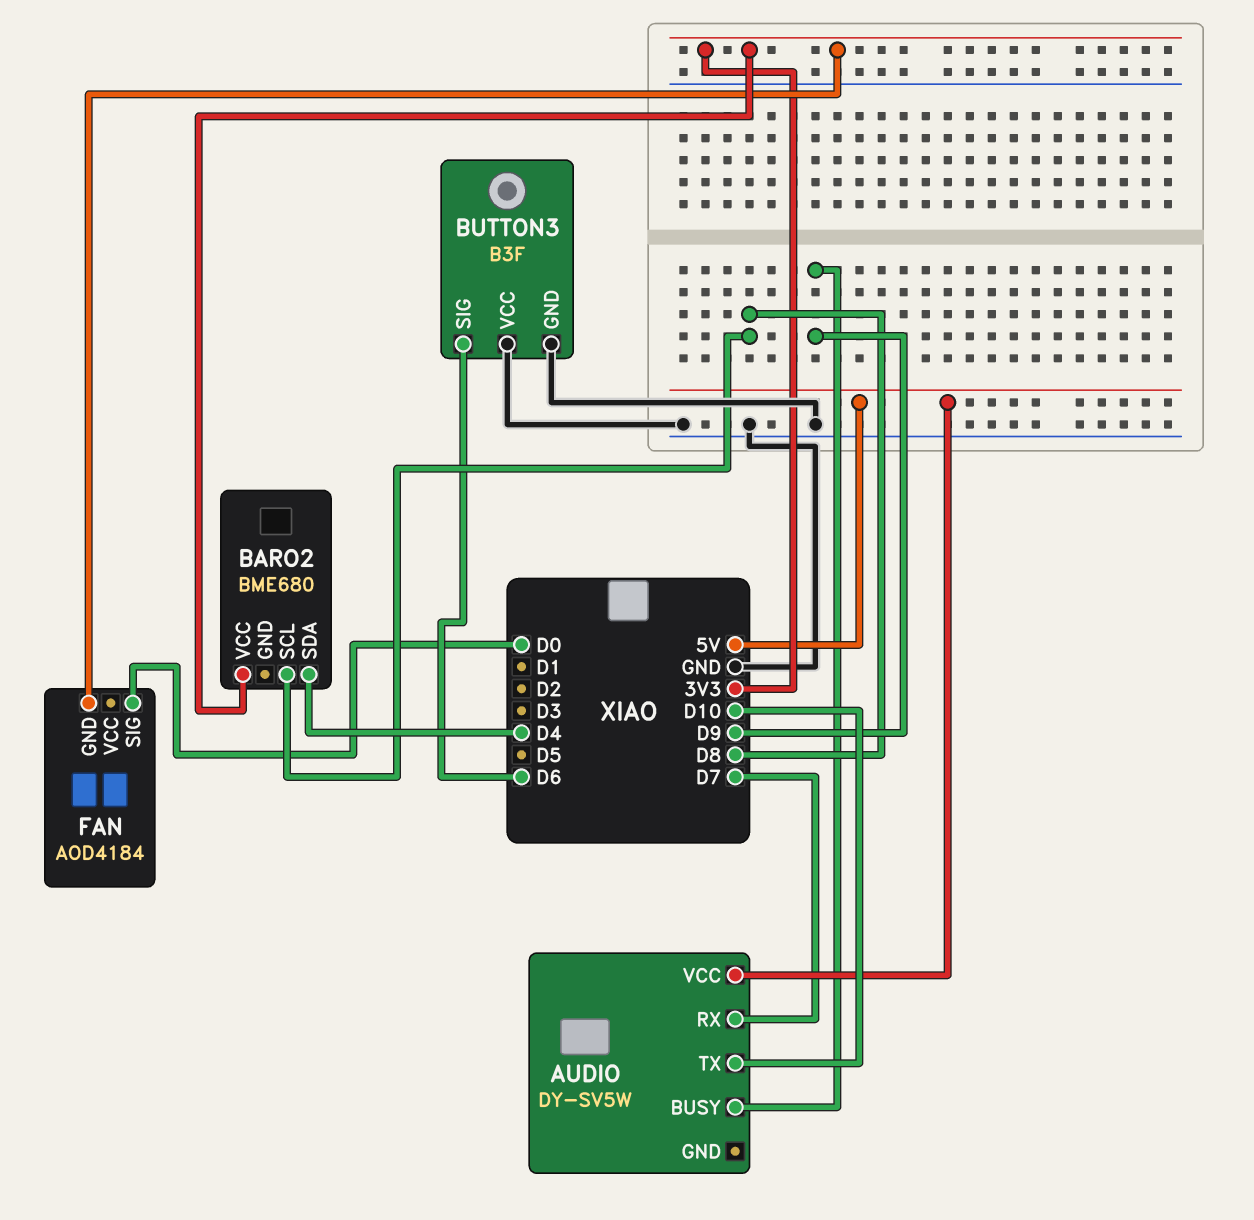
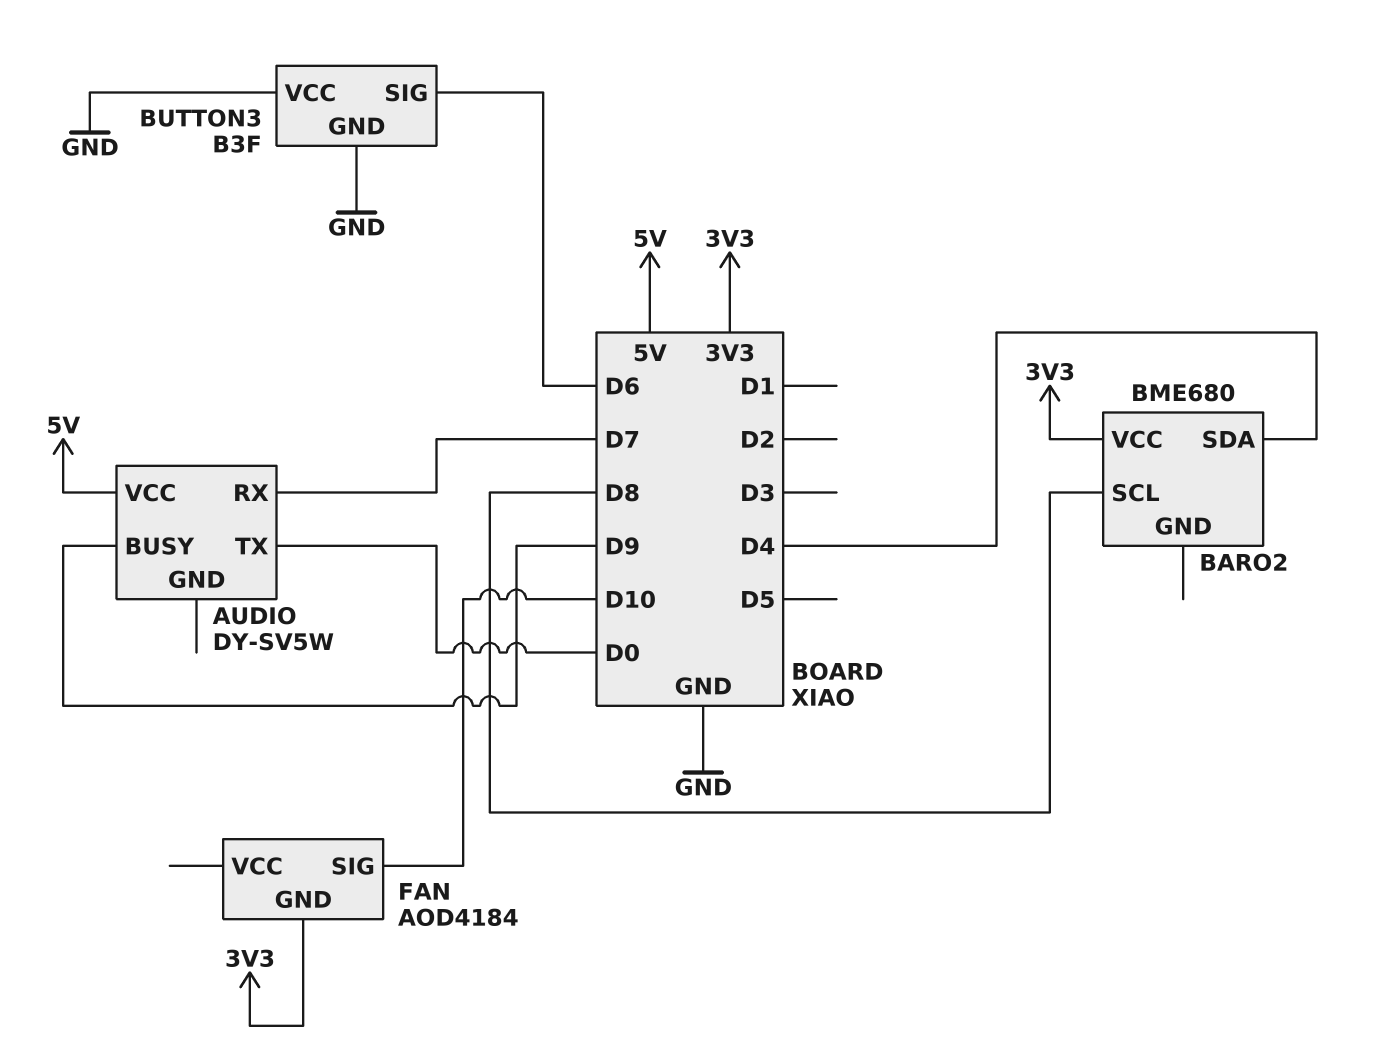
AUDIO pin TX: D10 -> D0
FAN pin SIG: D0 -> D10

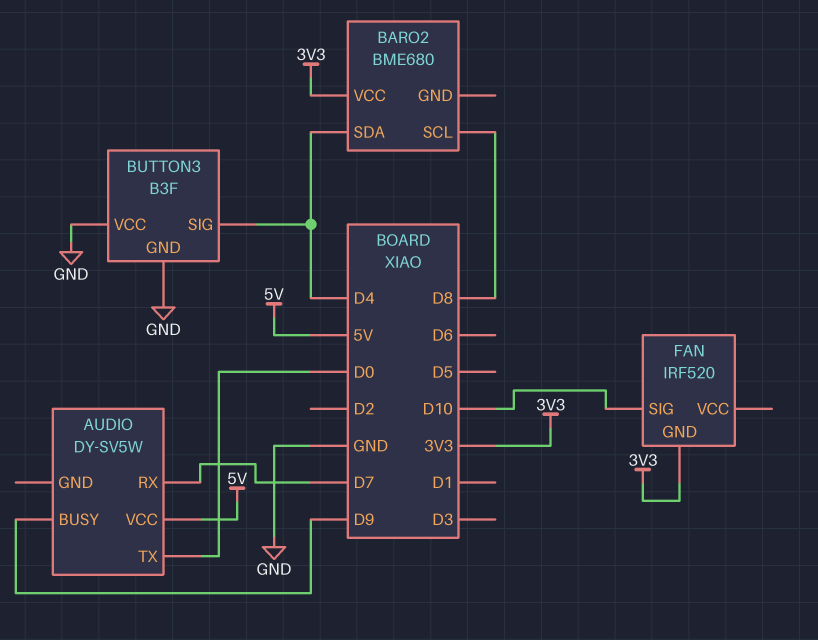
BUTTON3 pin SIG: D6 -> D4
FAN: AOD4184 -> IRF520

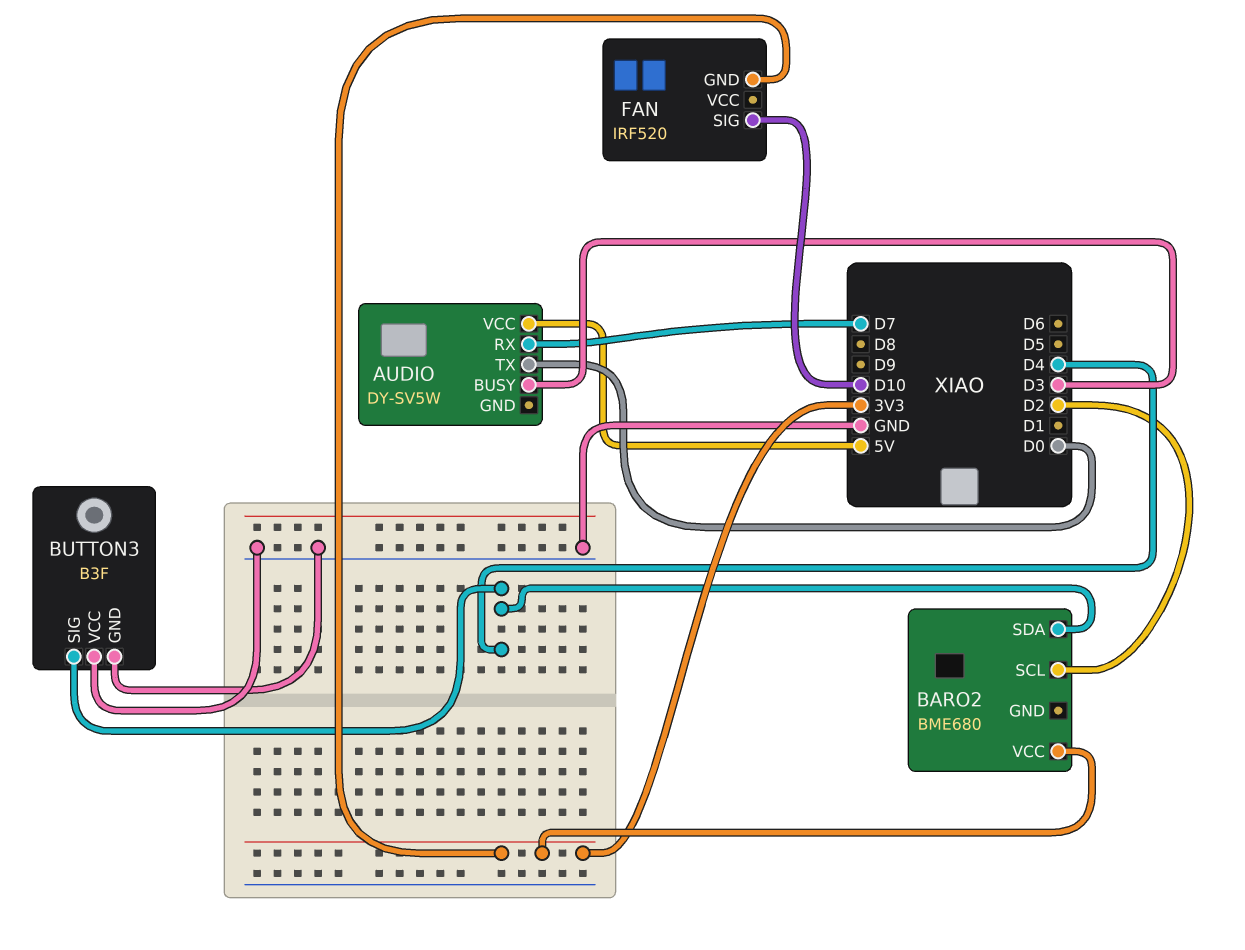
AUDIO pin BUSY: D9 -> D3
BARO2 pin SCL: D8 -> D2

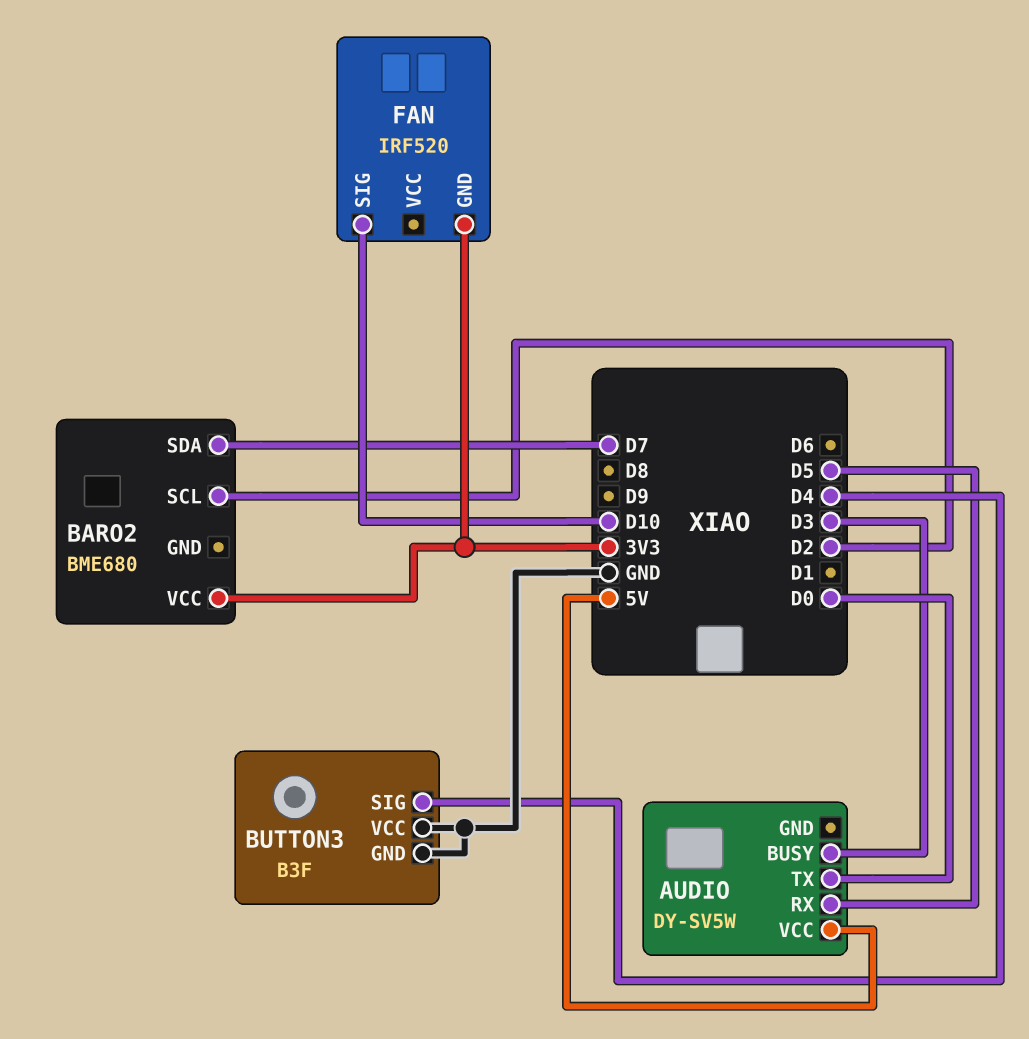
AUDIO pin RX: D7 -> D5
BARO2 pin SDA: D4 -> D7

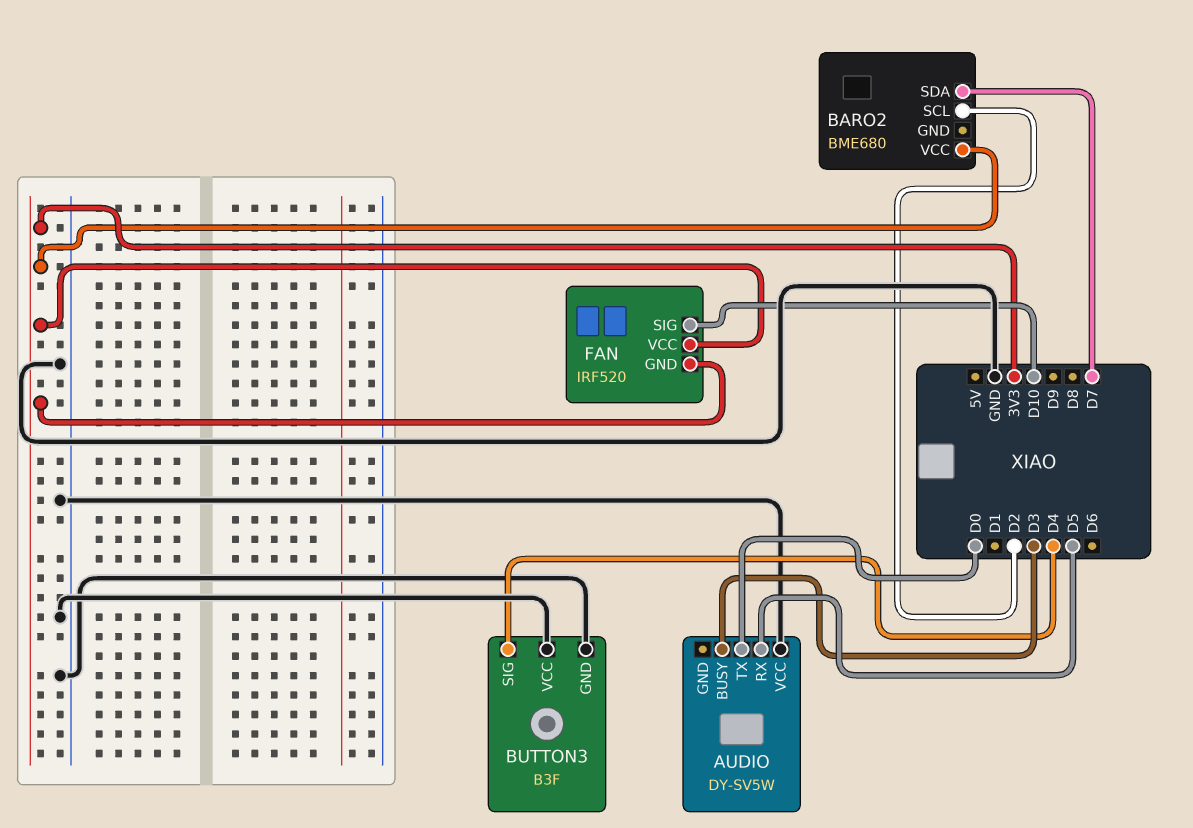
AUDIO pin VCC: 5V -> GND
FAN pin VCC: none -> 3V3

